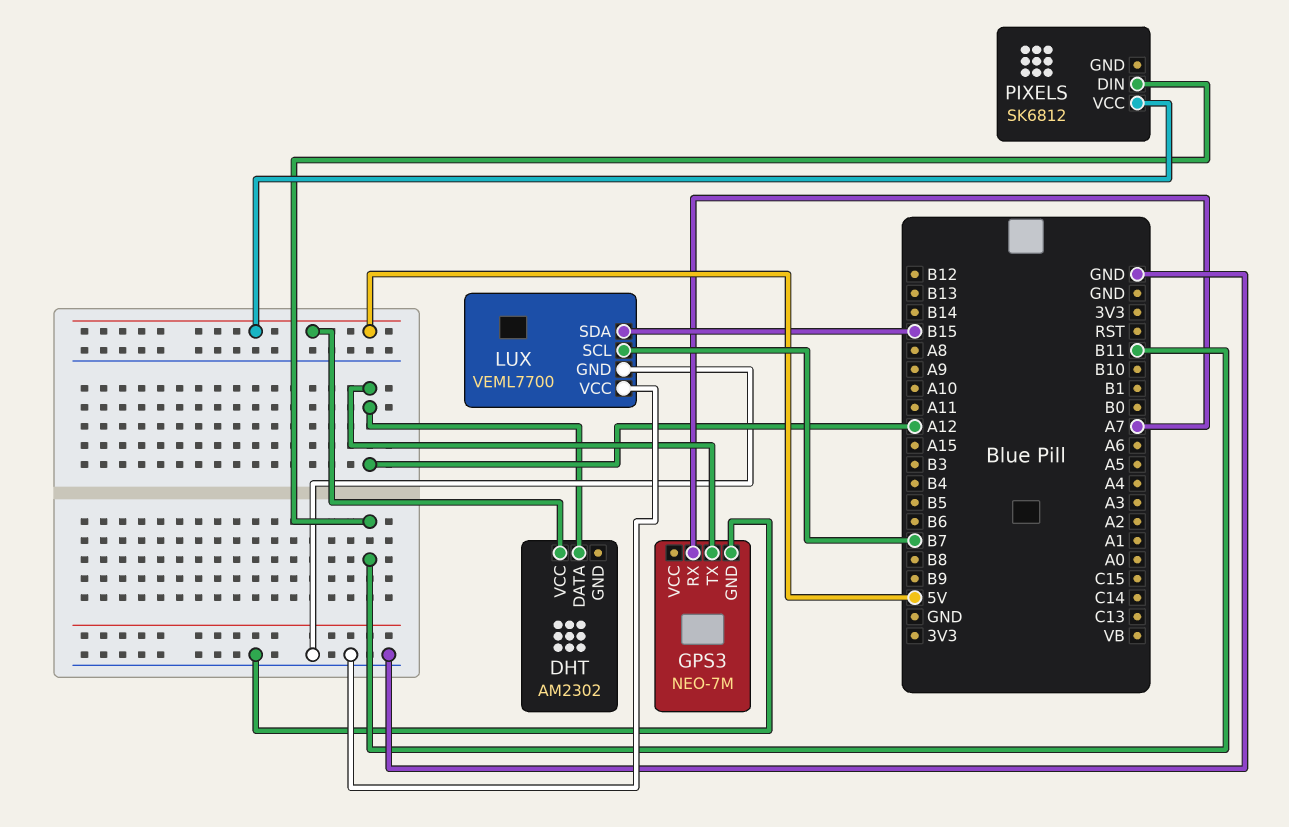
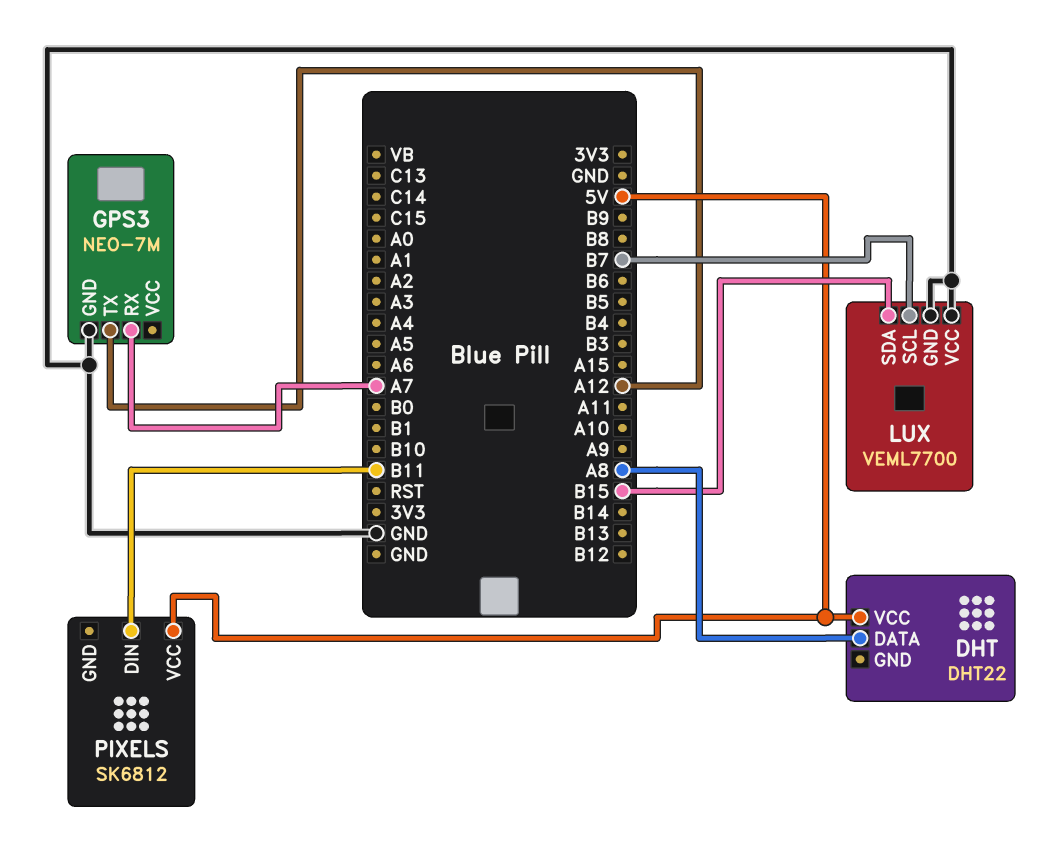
DHT: AM2302 -> DHT22
DHT pin DATA: A12 -> A8

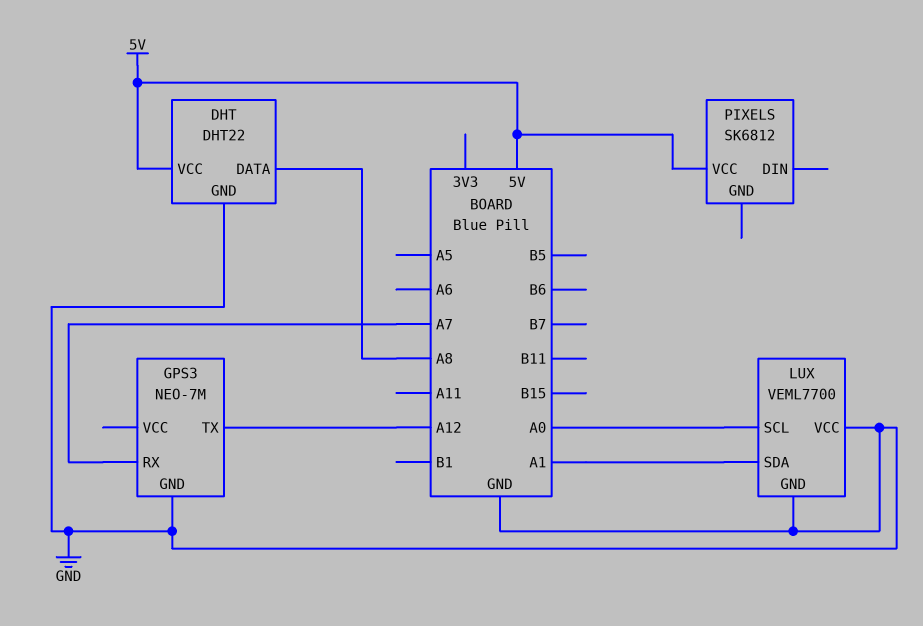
DHT pin GND: none -> GND
LUX pin SCL: B7 -> A0
LUX pin SDA: B15 -> A1
PIXELS pin DIN: B11 -> none

